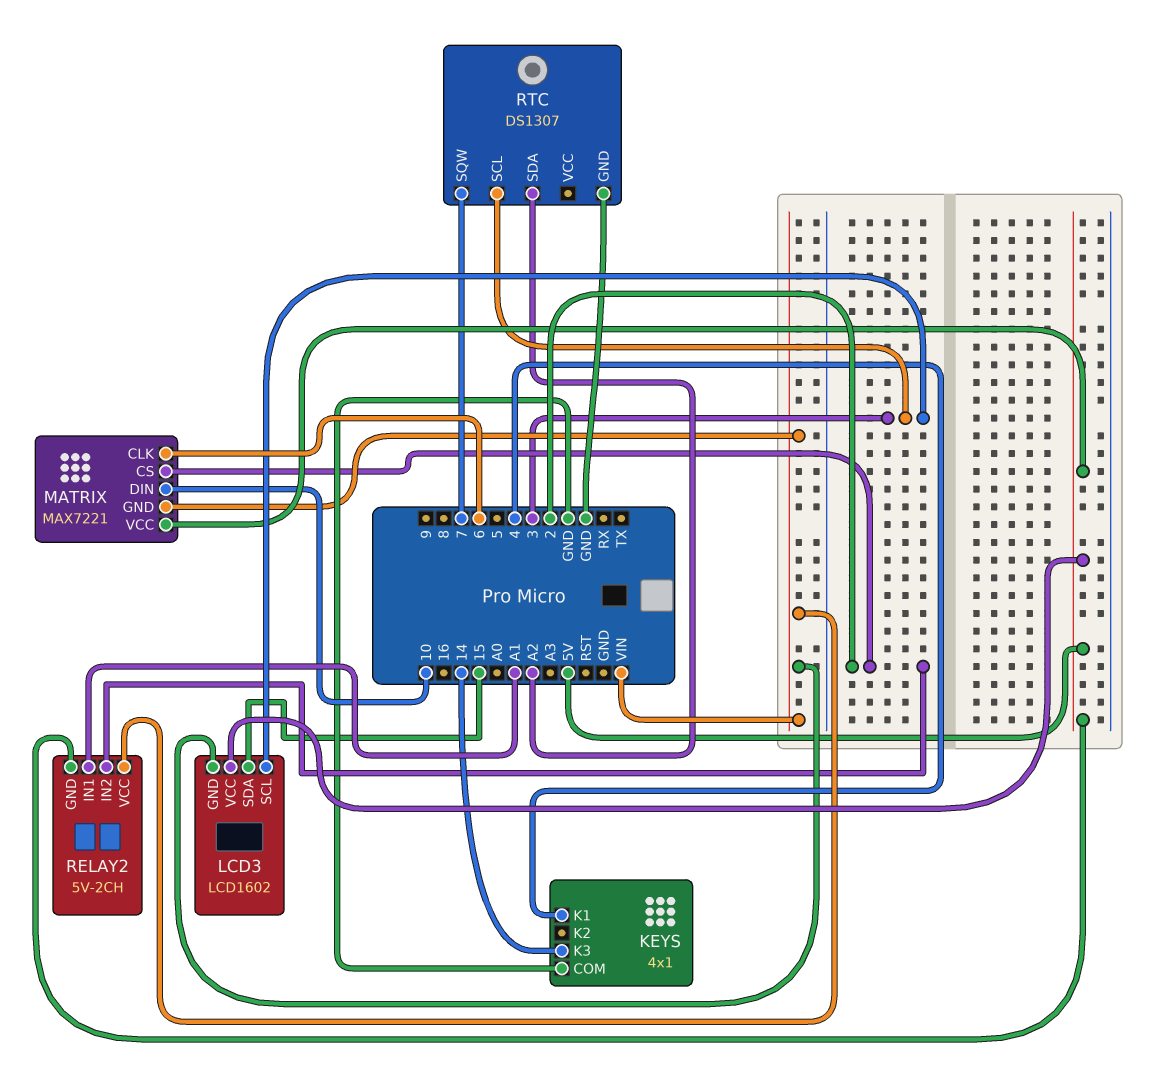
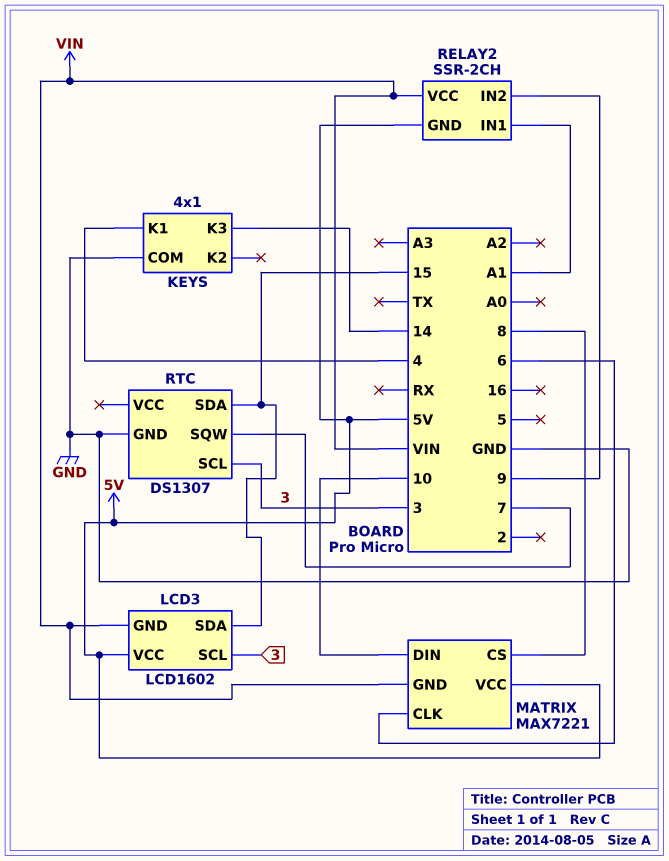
MATRIX pin CS: 2 -> 8
RELAY2: 5V-2CH -> SSR-2CH
RELAY2 pin IN2: 2 -> 9
RTC pin SDA: A2 -> 15

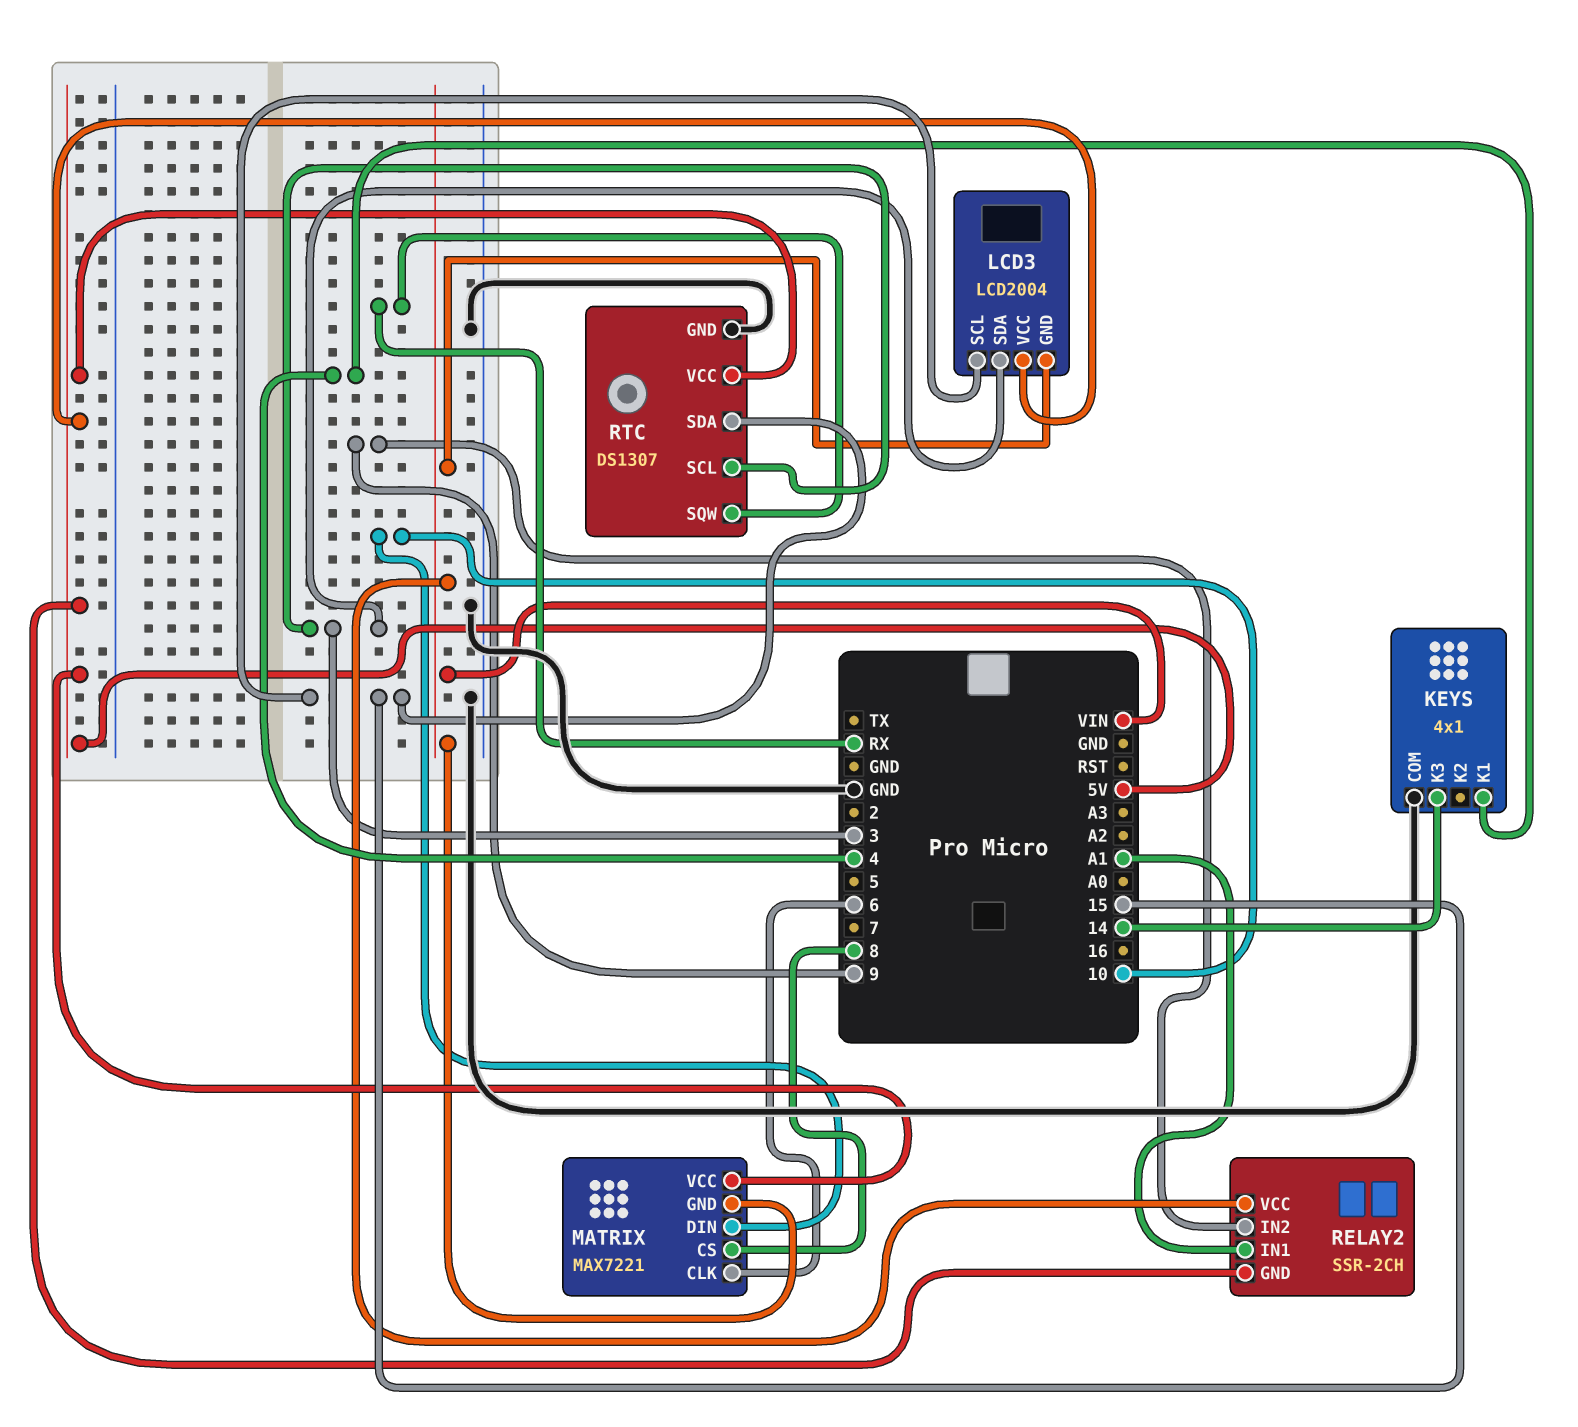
LCD3: LCD1602 -> LCD2004
LCD3 pin SCL: 3 -> 15
LCD3 pin SDA: 15 -> 3
RTC pin SQW: 7 -> RX
RTC pin VCC: none -> 5V

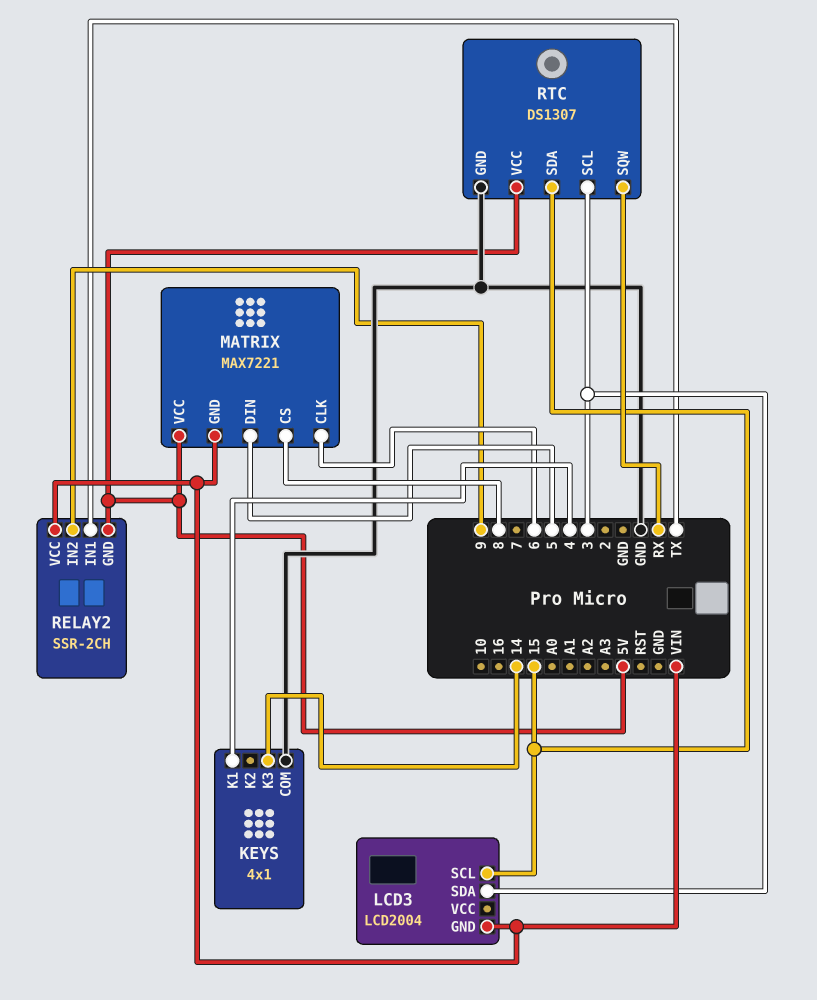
LCD3 pin VCC: 5V -> none
MATRIX pin DIN: 10 -> 5
RELAY2 pin IN1: A1 -> TX

